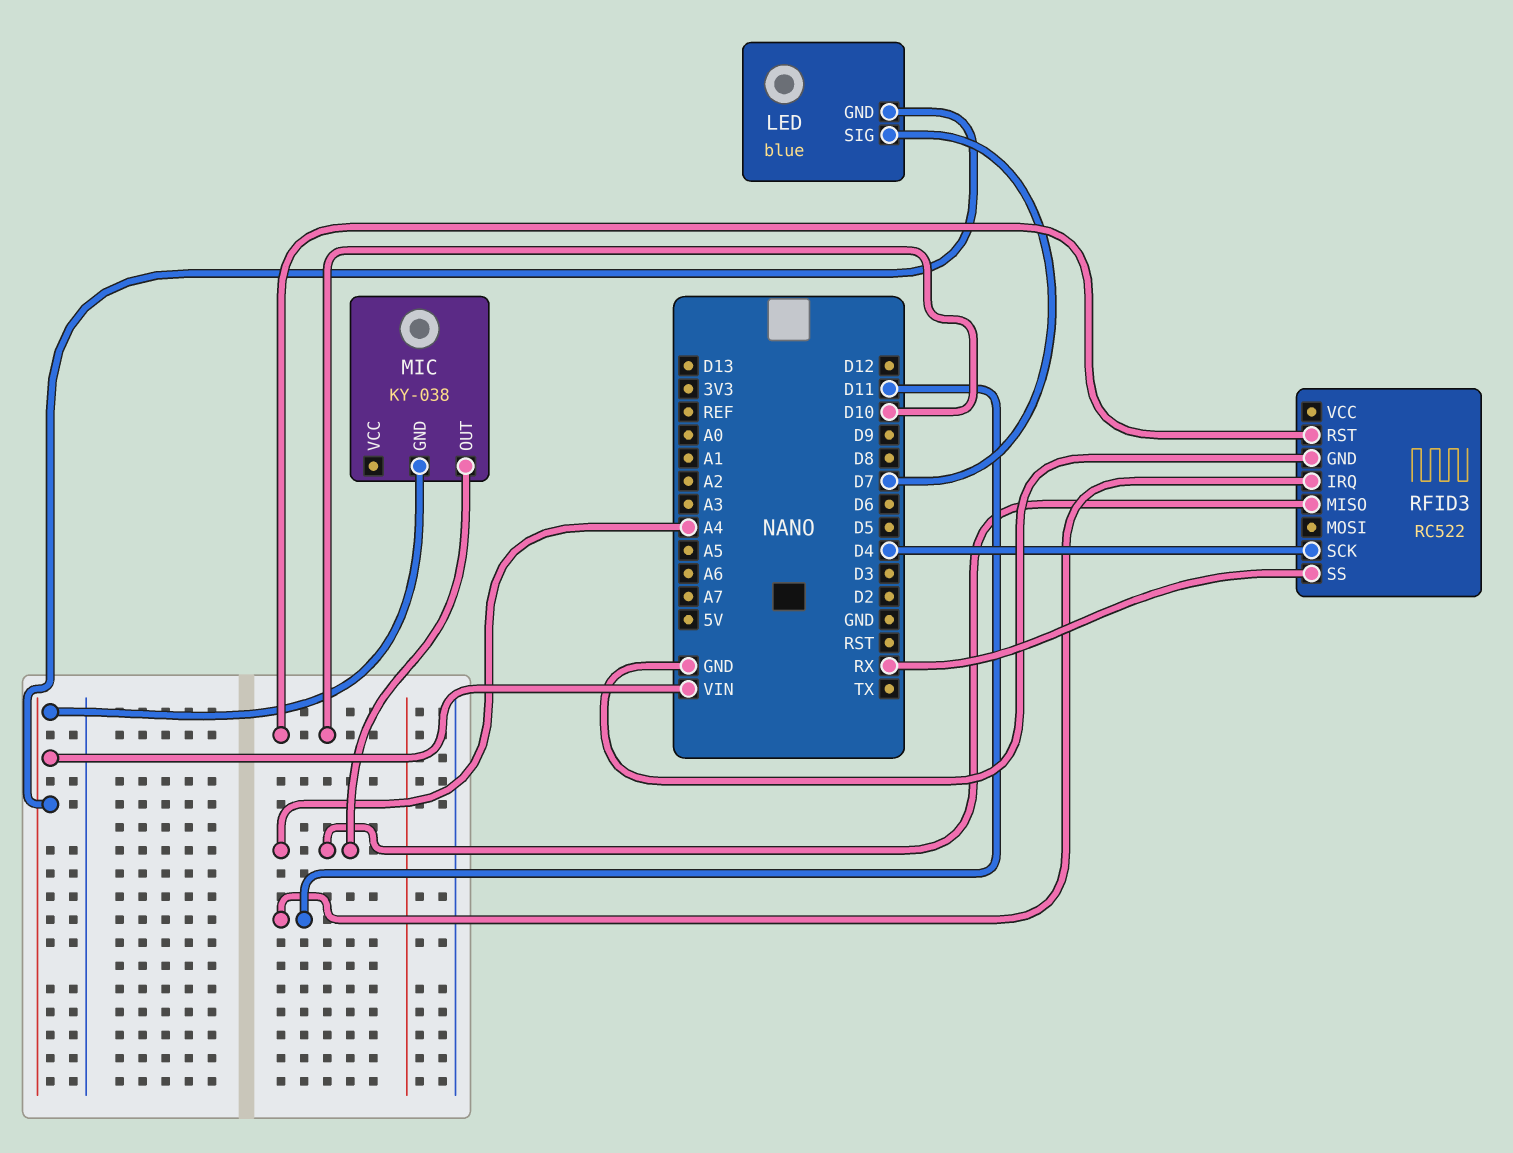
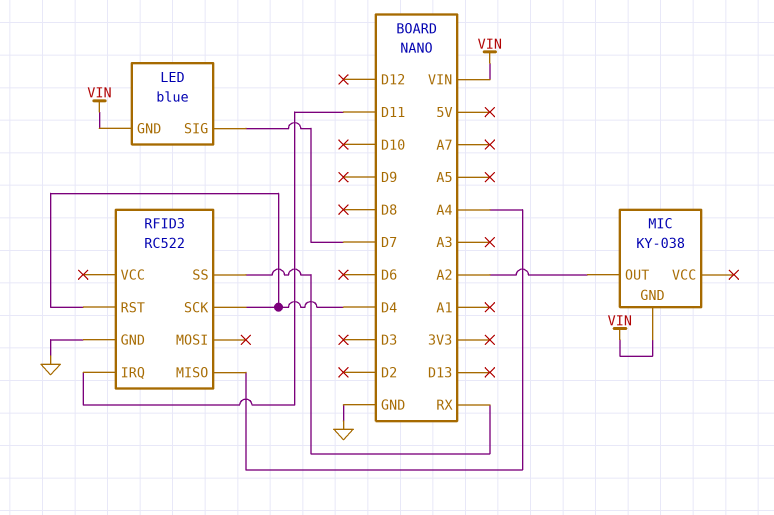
MIC pin OUT: A4 -> A2
RFID3 pin RST: D10 -> D4

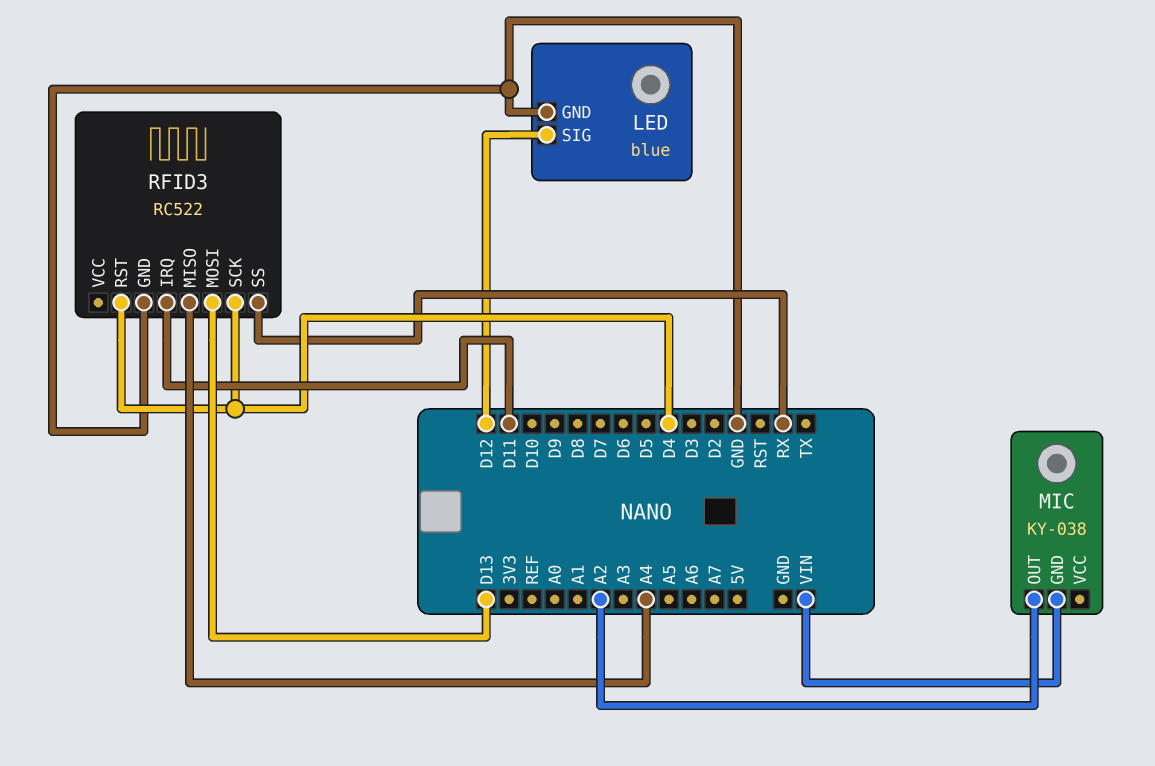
LED pin GND: VIN -> GND
LED pin SIG: D7 -> D12
RFID3 pin MOSI: none -> D13

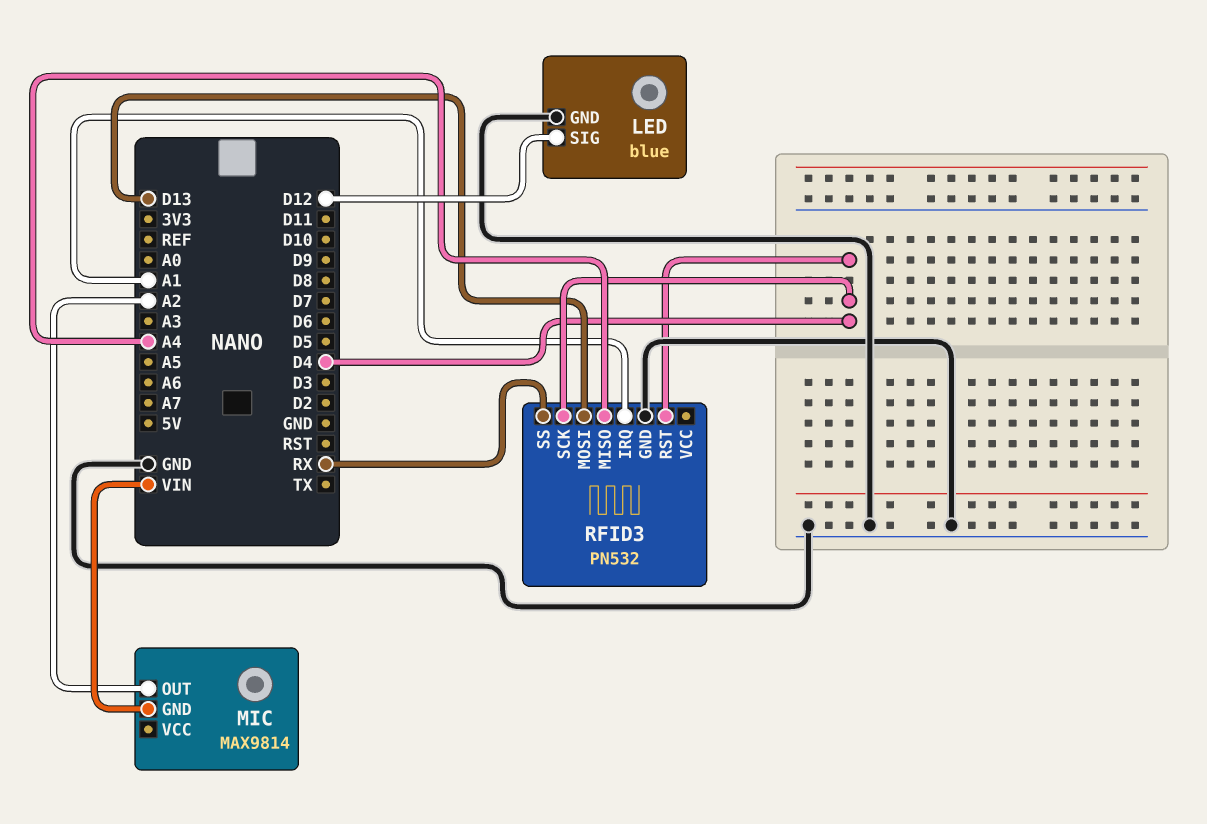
MIC: KY-038 -> MAX9814
RFID3: RC522 -> PN532
RFID3 pin IRQ: D11 -> A1

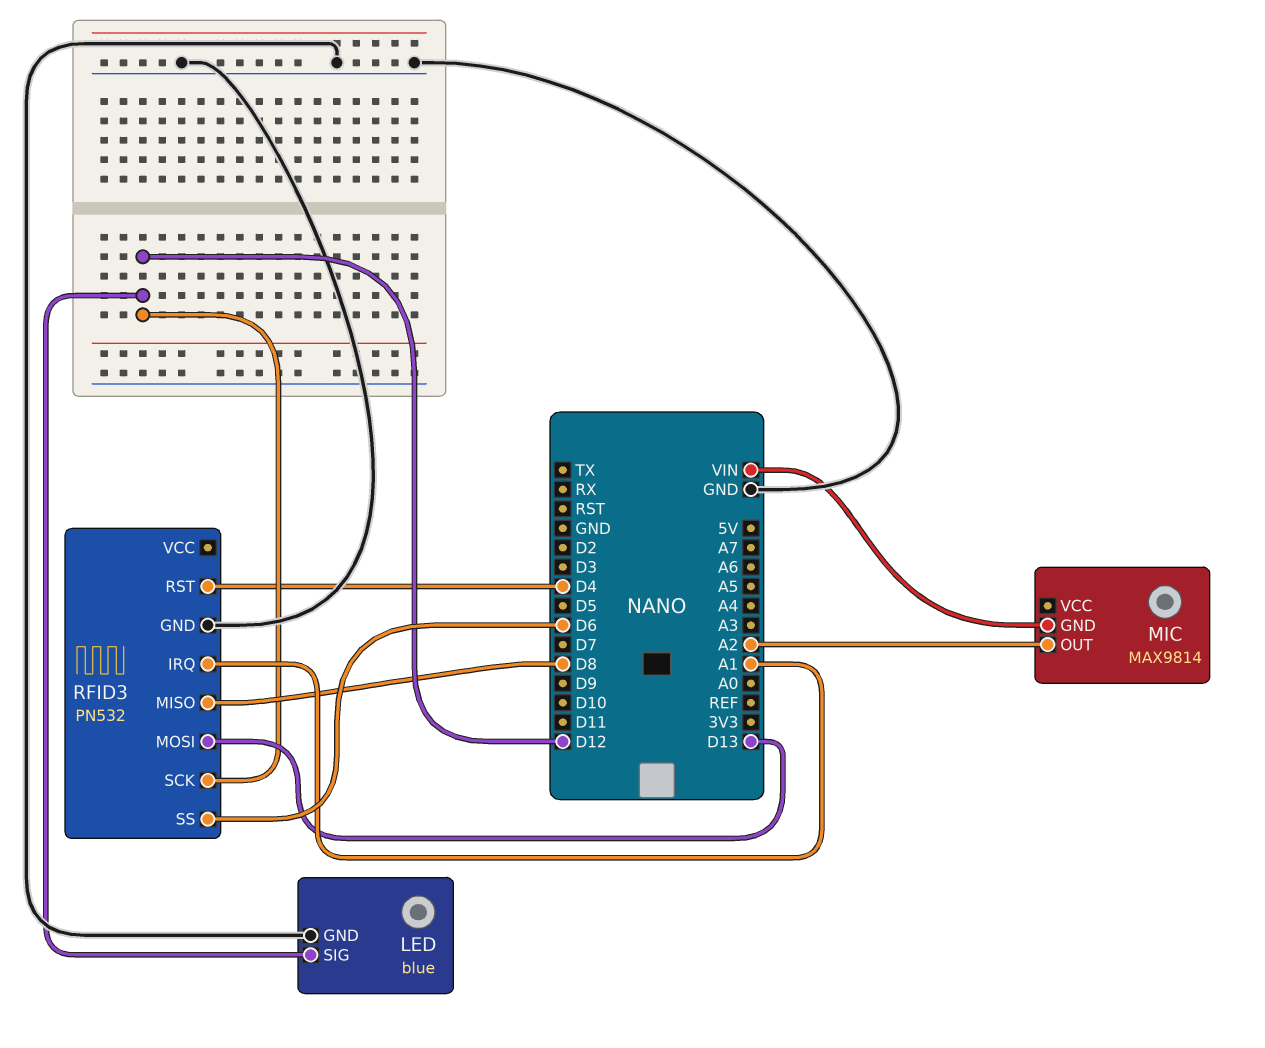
RFID3 pin MISO: A4 -> D8
RFID3 pin SCK: D4 -> D12
RFID3 pin SS: RX -> D6

